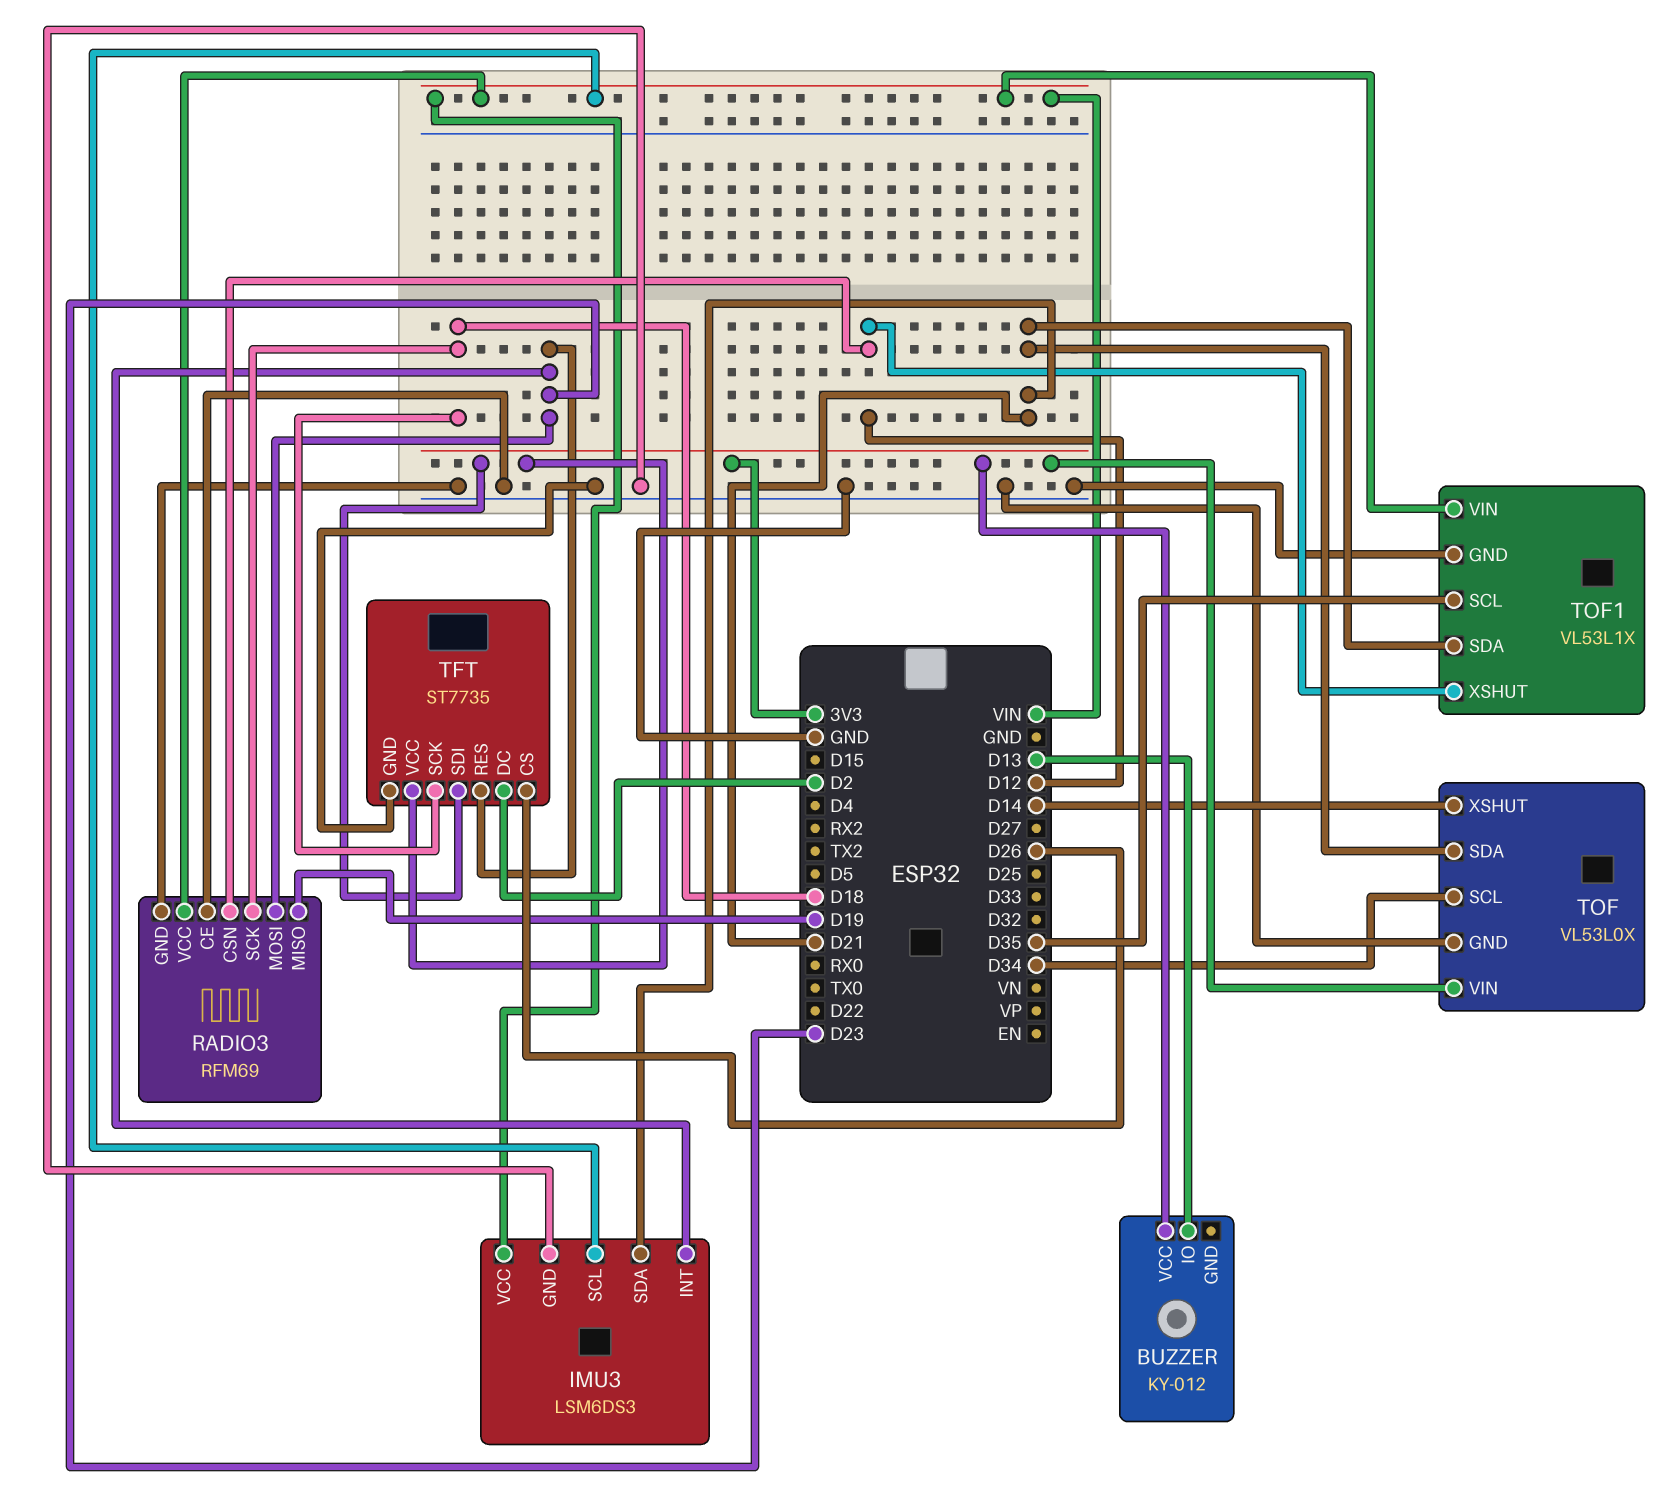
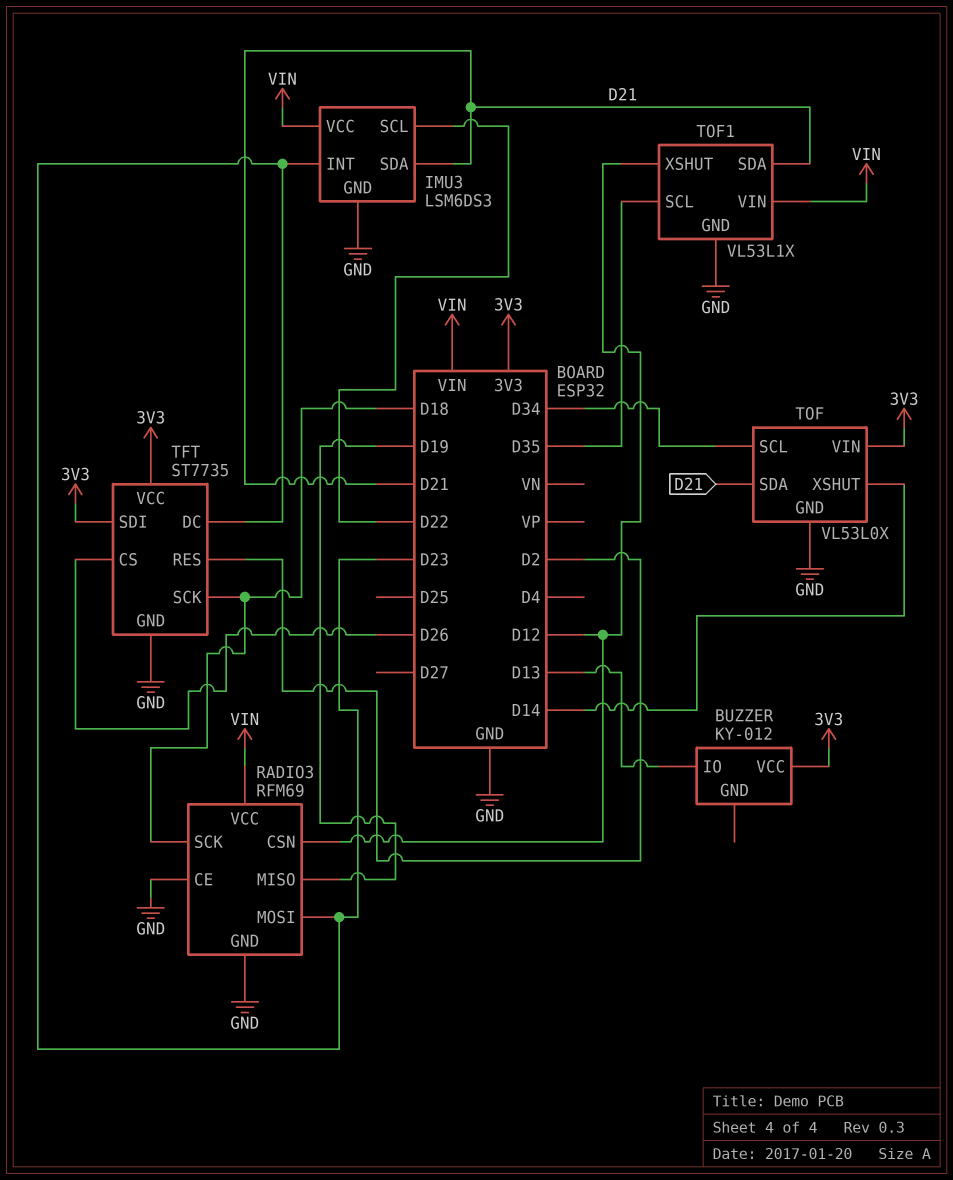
IMU3 pin SCL: VIN -> D22
TFT pin DC: D2 -> D23
TFT pin RES: D23 -> D2

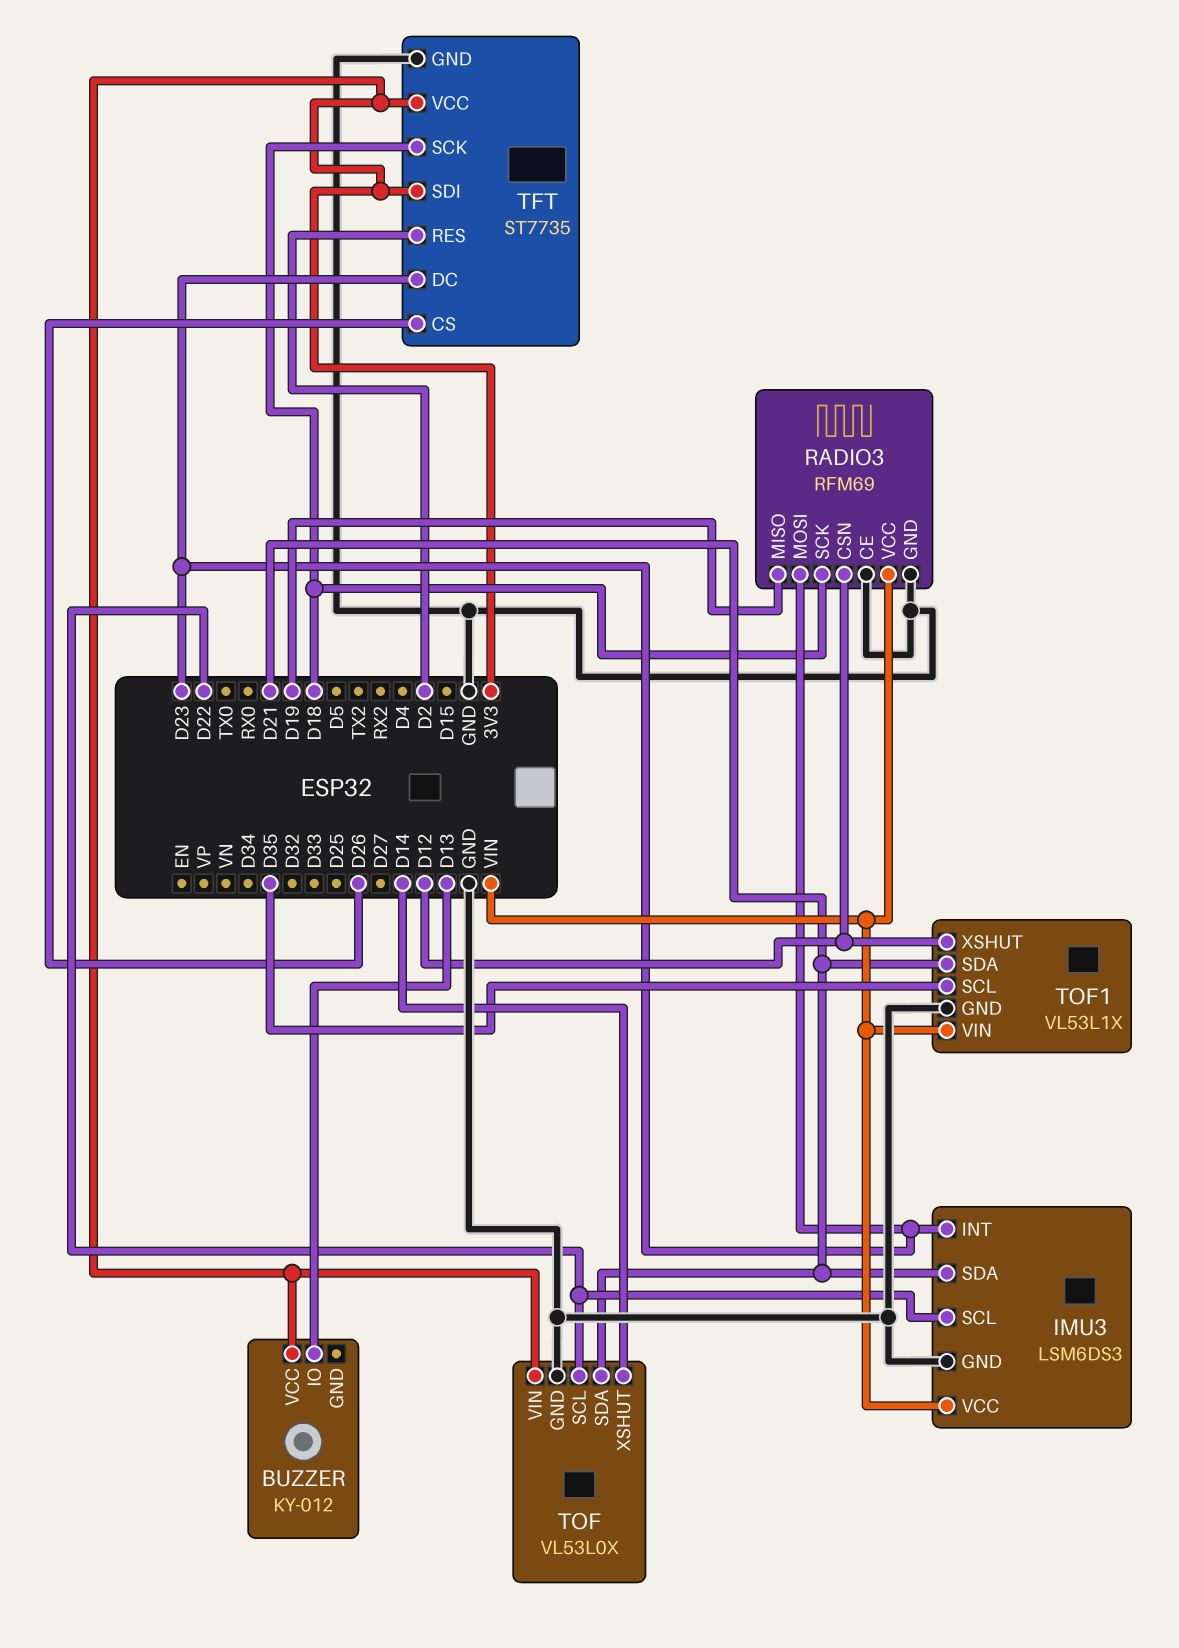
TOF pin SCL: D34 -> D22

